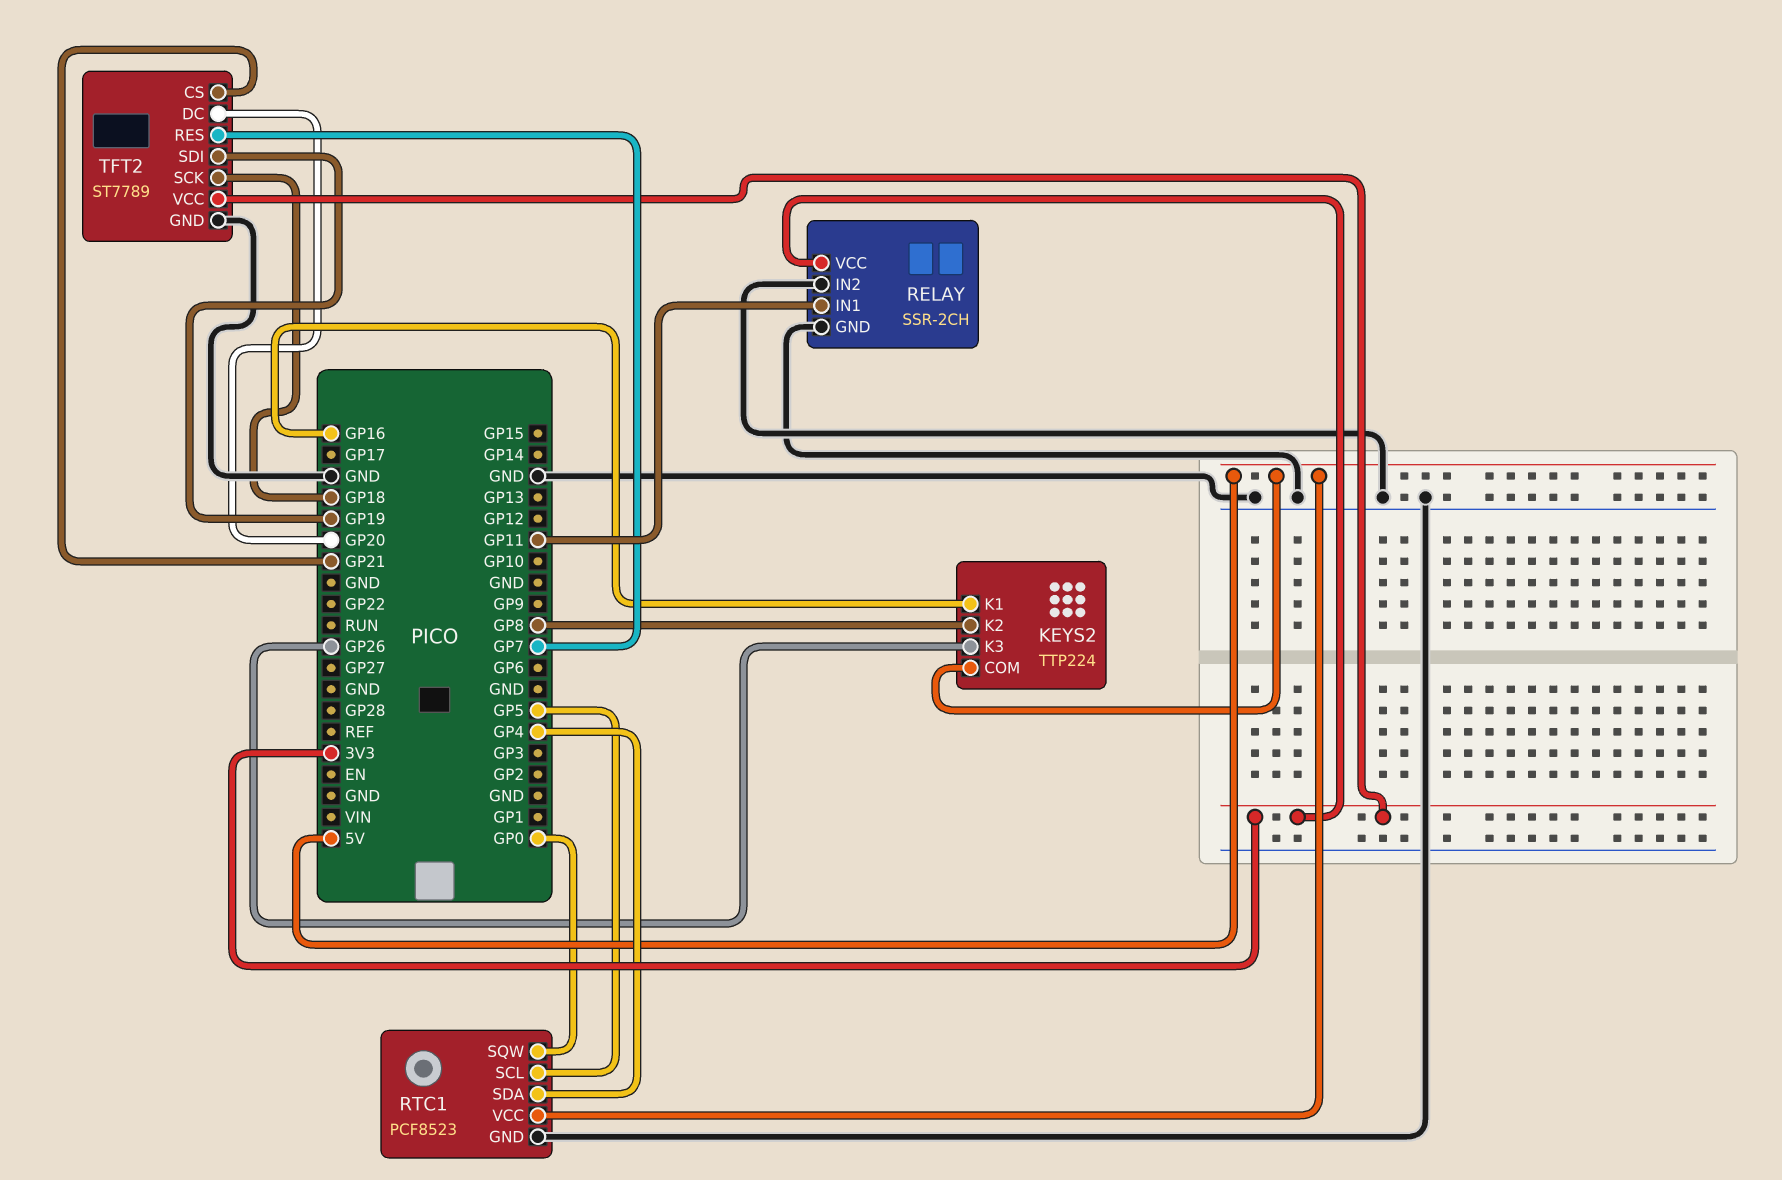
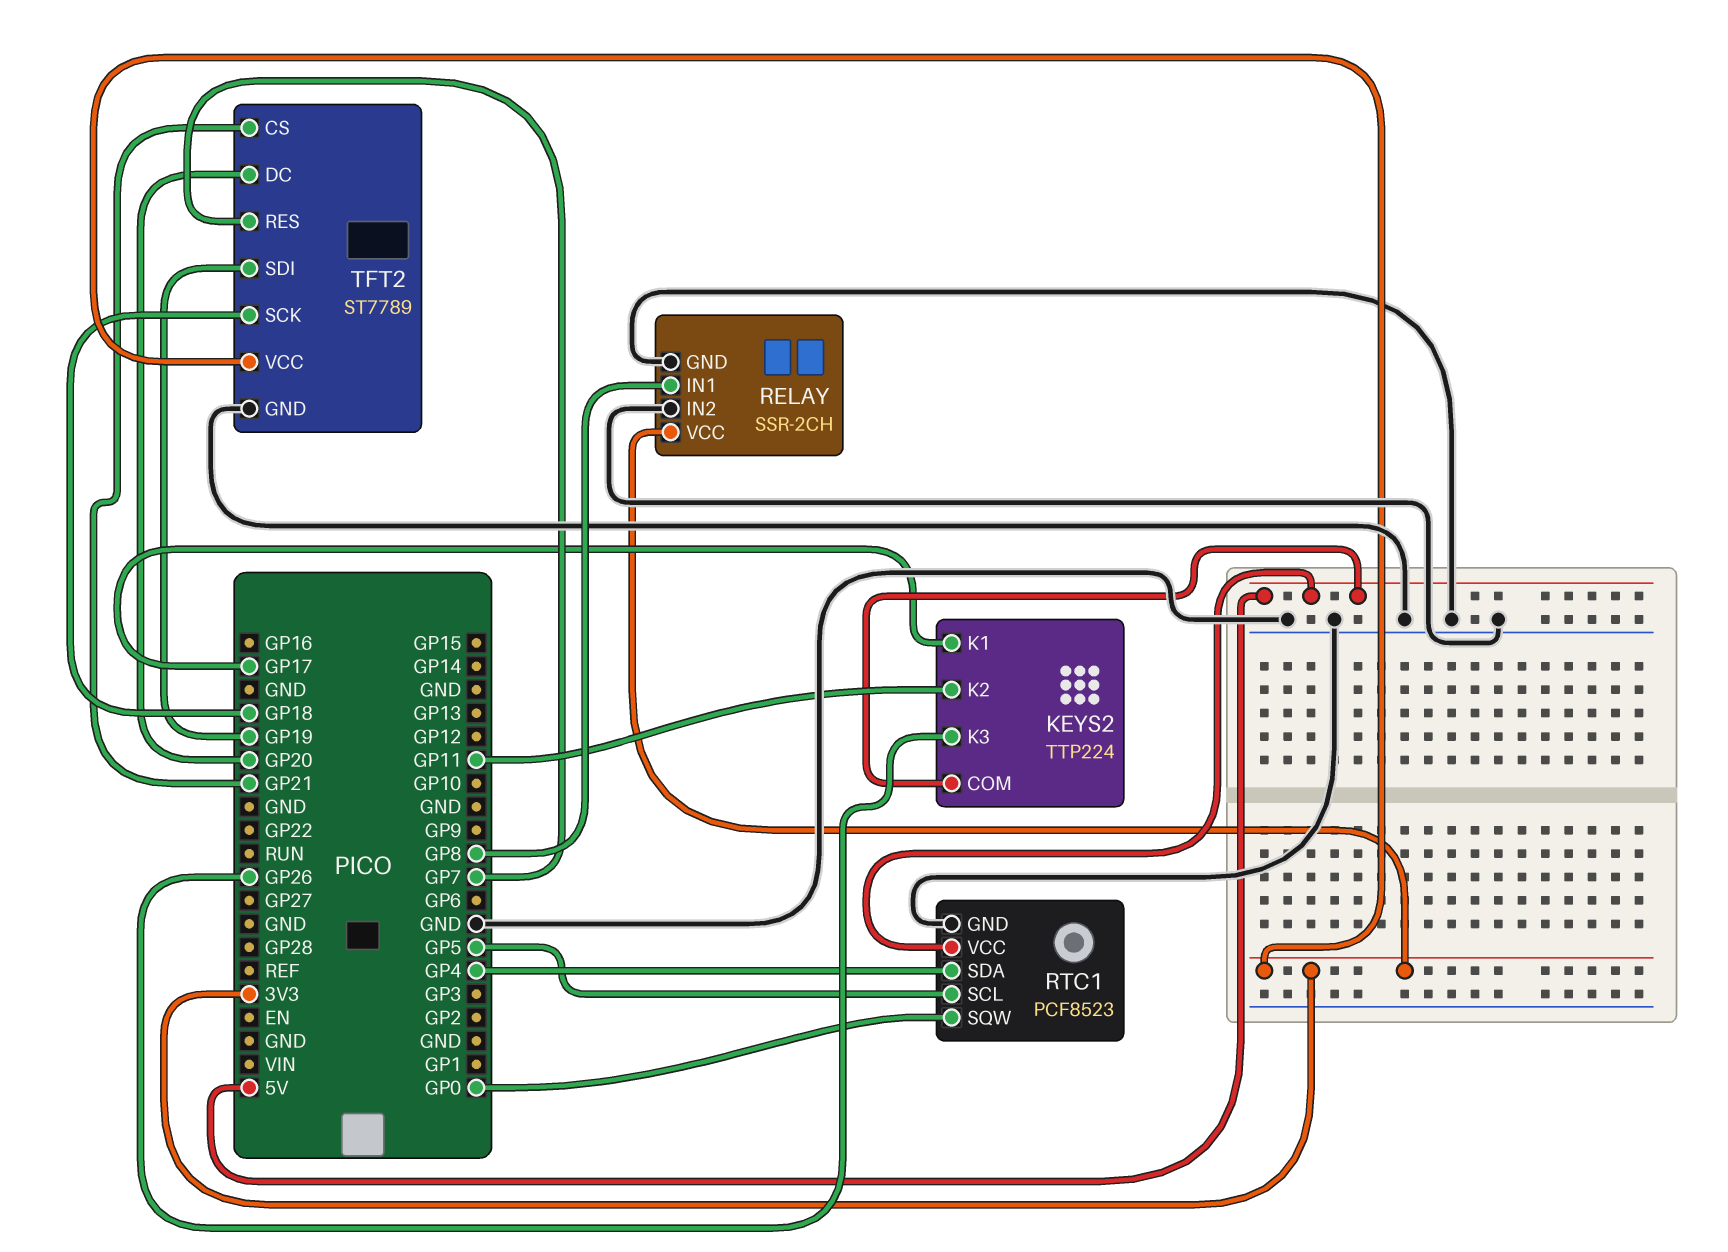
KEYS2 pin K1: GP16 -> GP17
KEYS2 pin K2: GP8 -> GP11
RELAY pin IN1: GP11 -> GP8

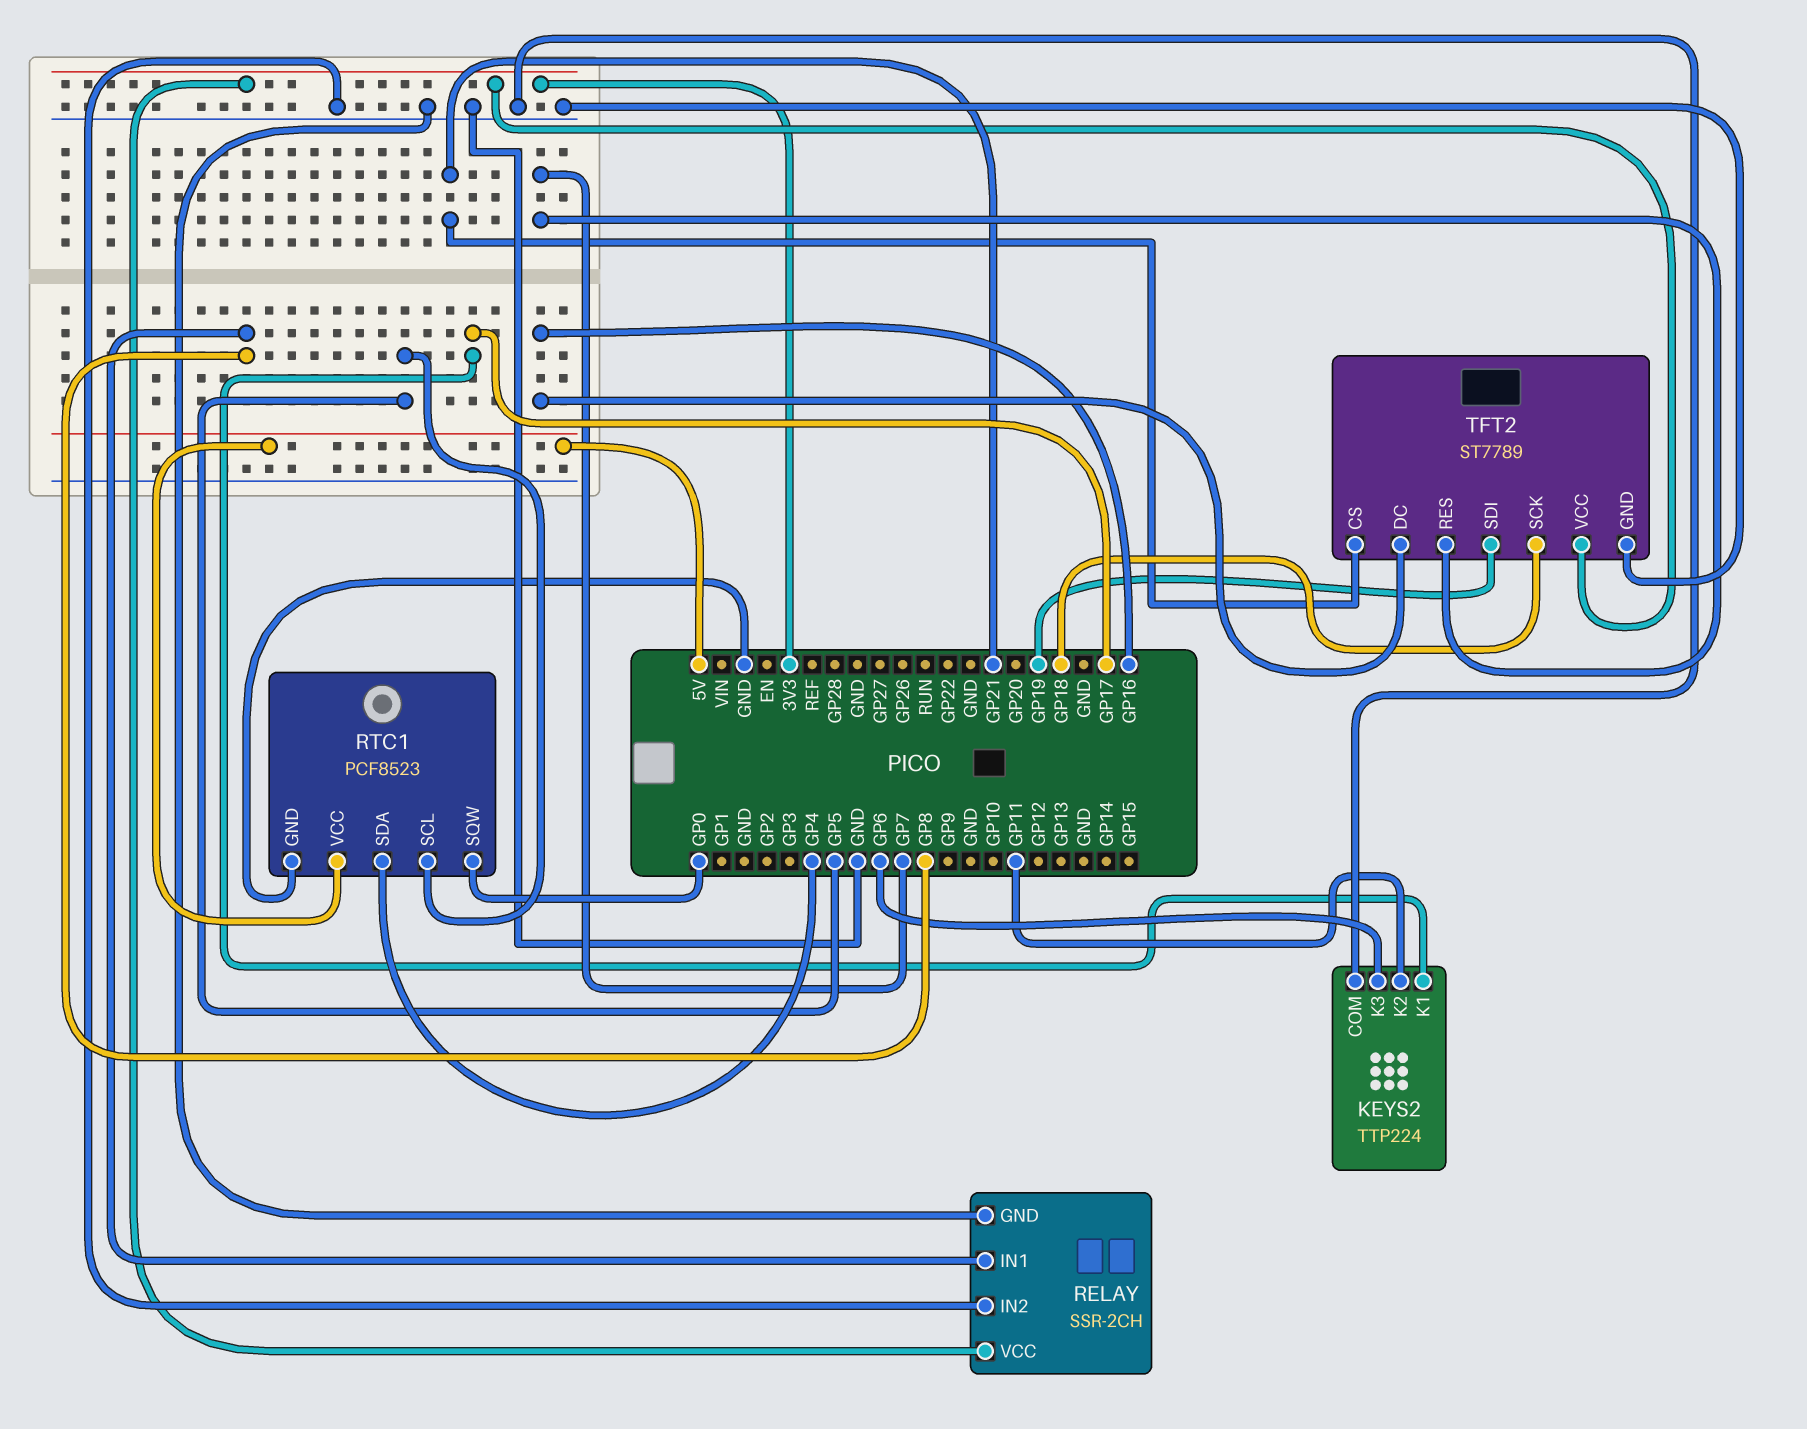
KEYS2 pin COM: 5V -> GND
KEYS2 pin K3: GP26 -> GP6
TFT2 pin DC: GP20 -> GP16

